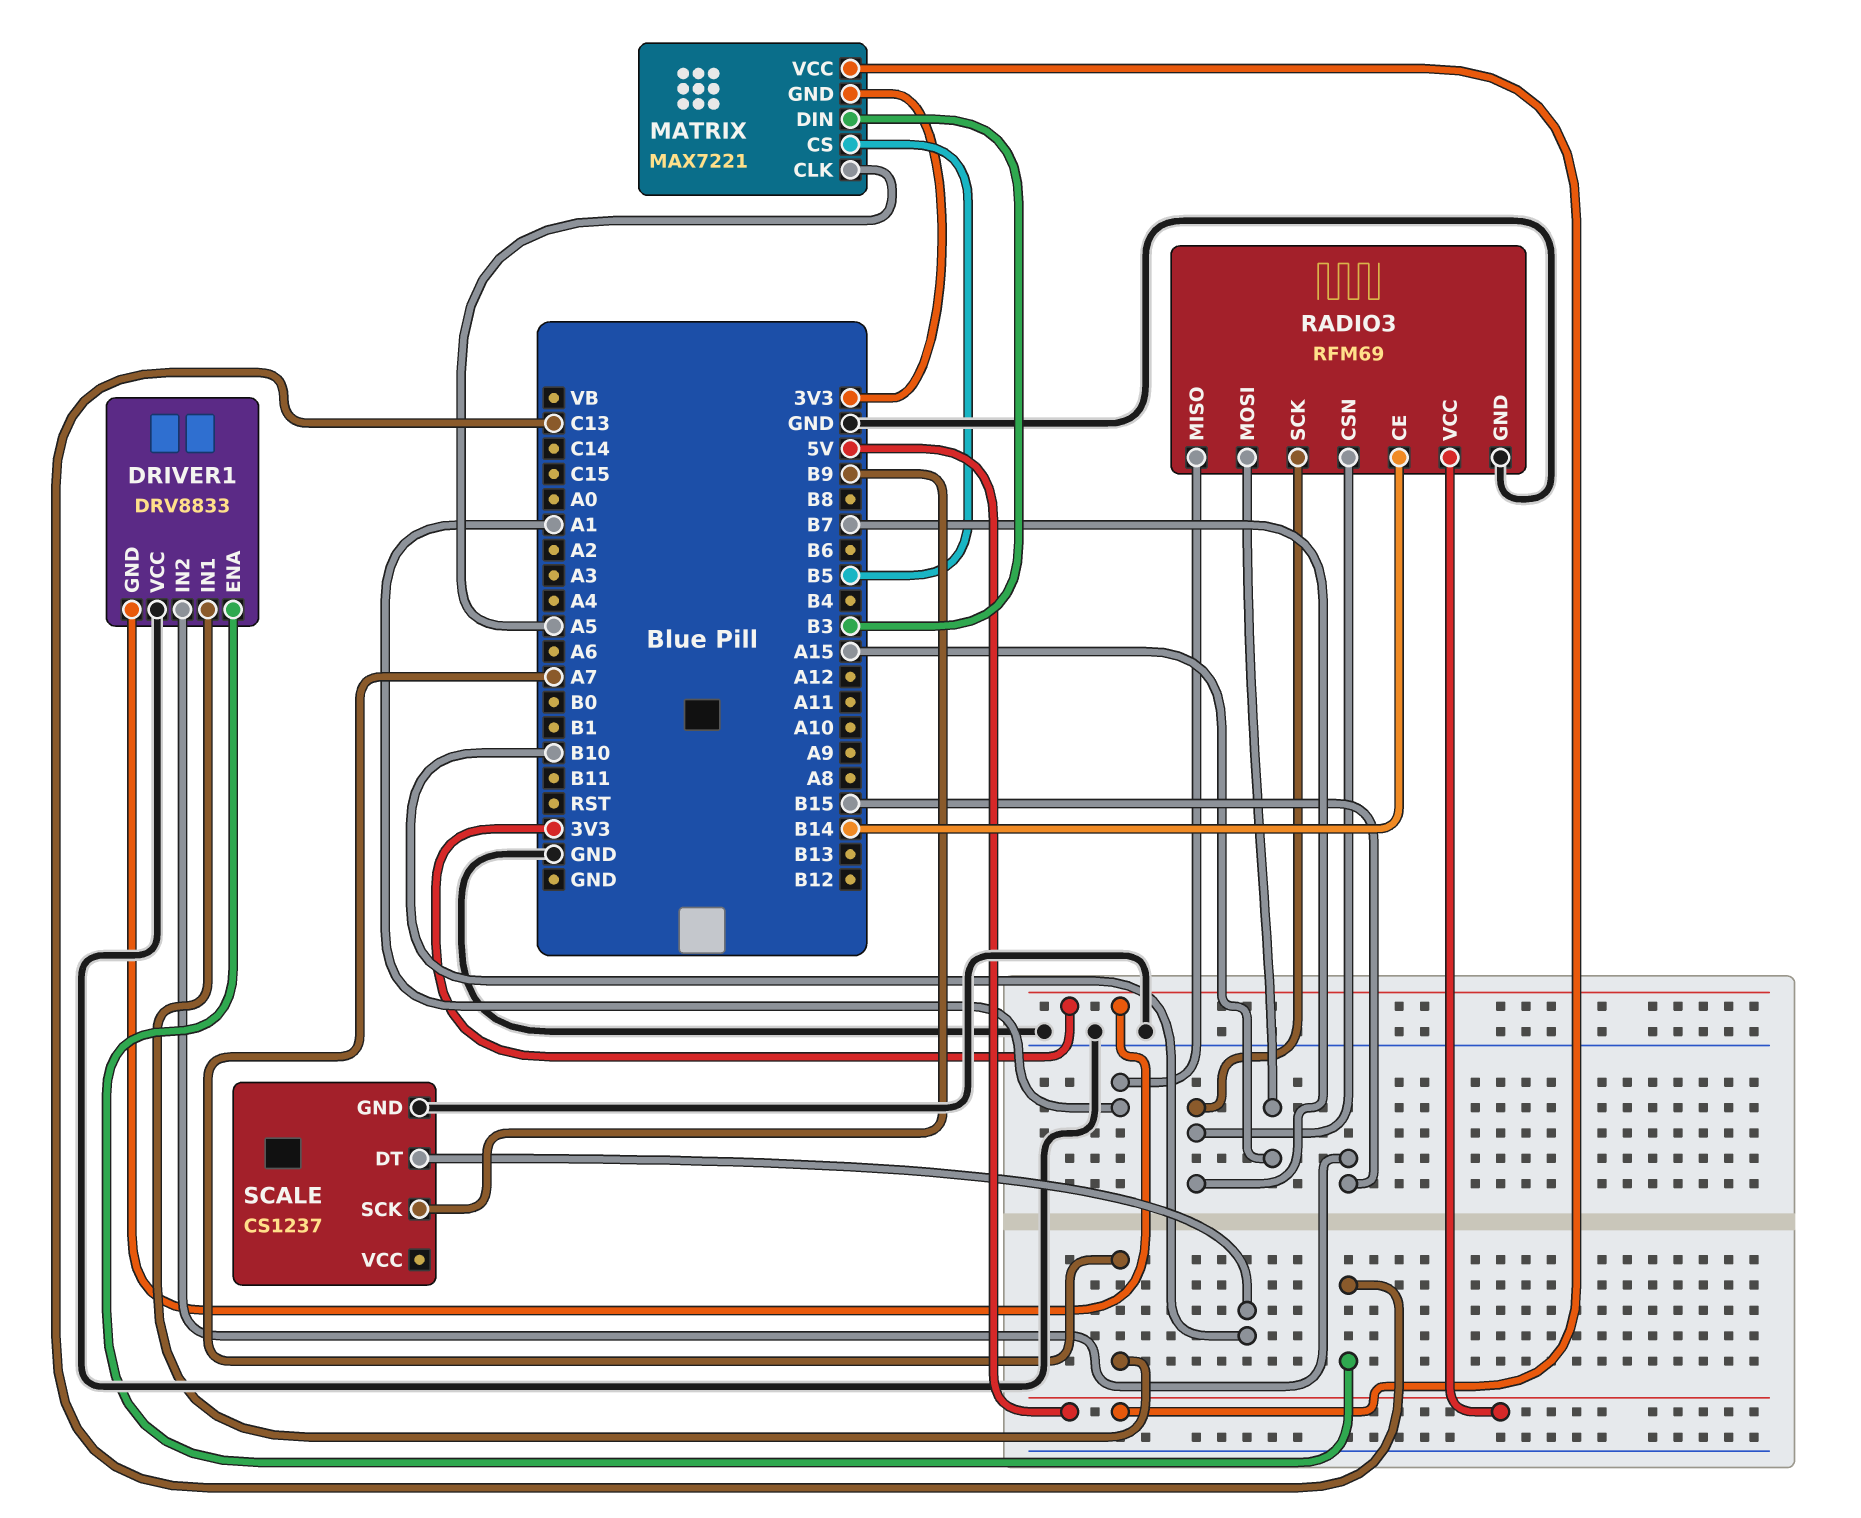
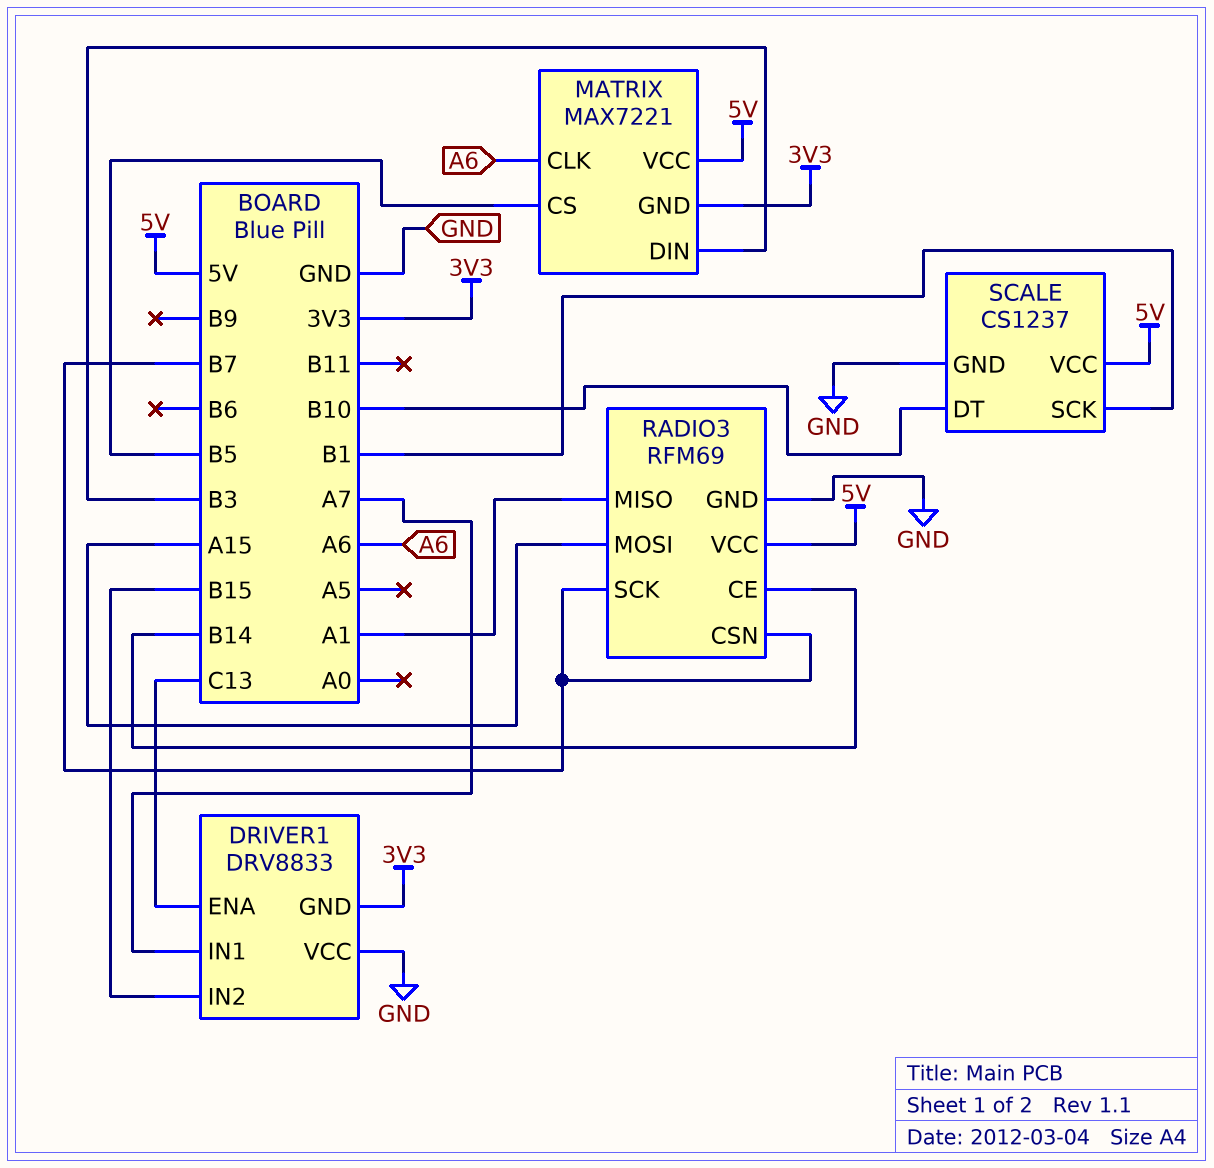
MATRIX pin CLK: A5 -> A6
SCALE pin SCK: B9 -> B1
SCALE pin VCC: none -> 5V

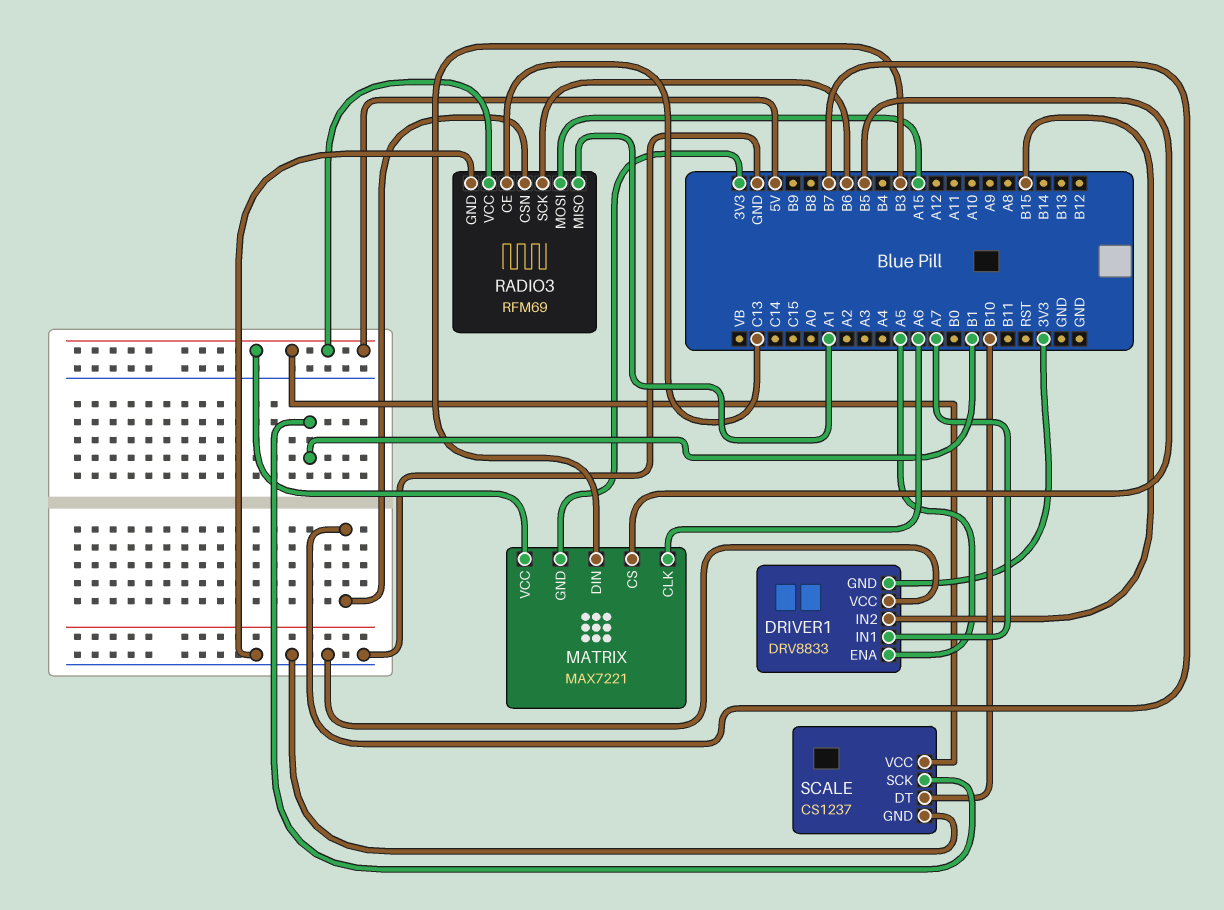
DRIVER1 pin ENA: C13 -> A5
RADIO3 pin CE: B14 -> C13
RADIO3 pin SCK: B7 -> B6

